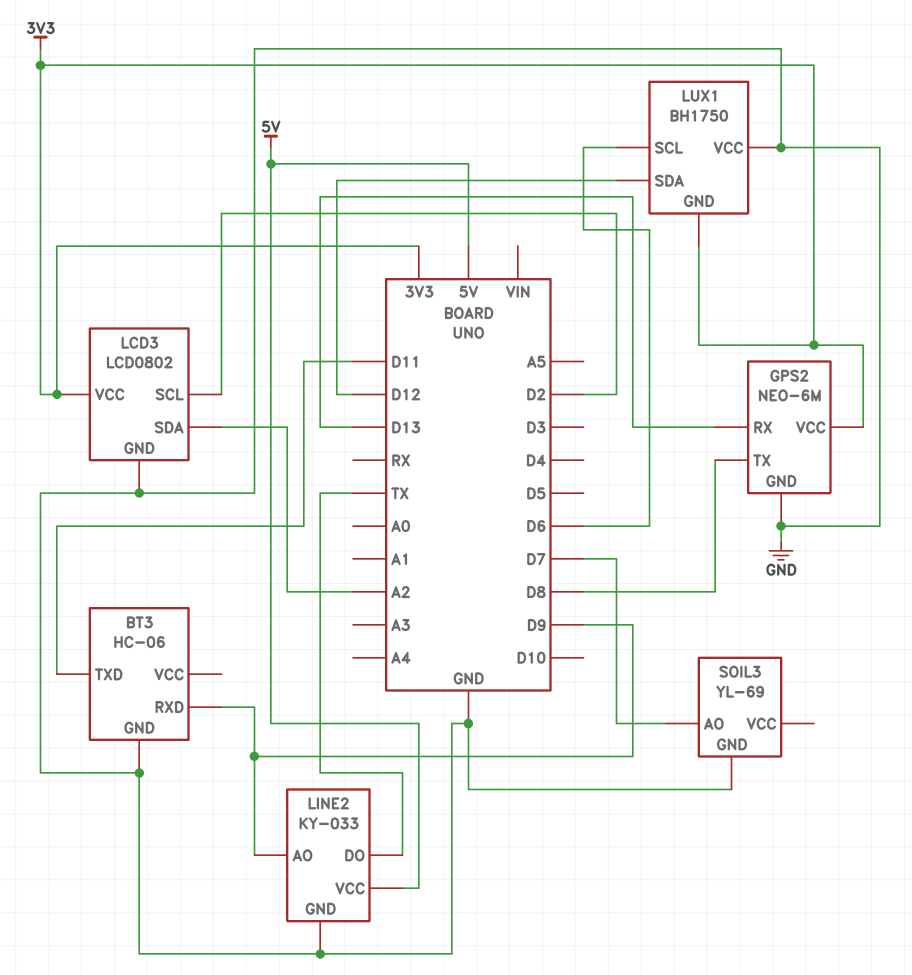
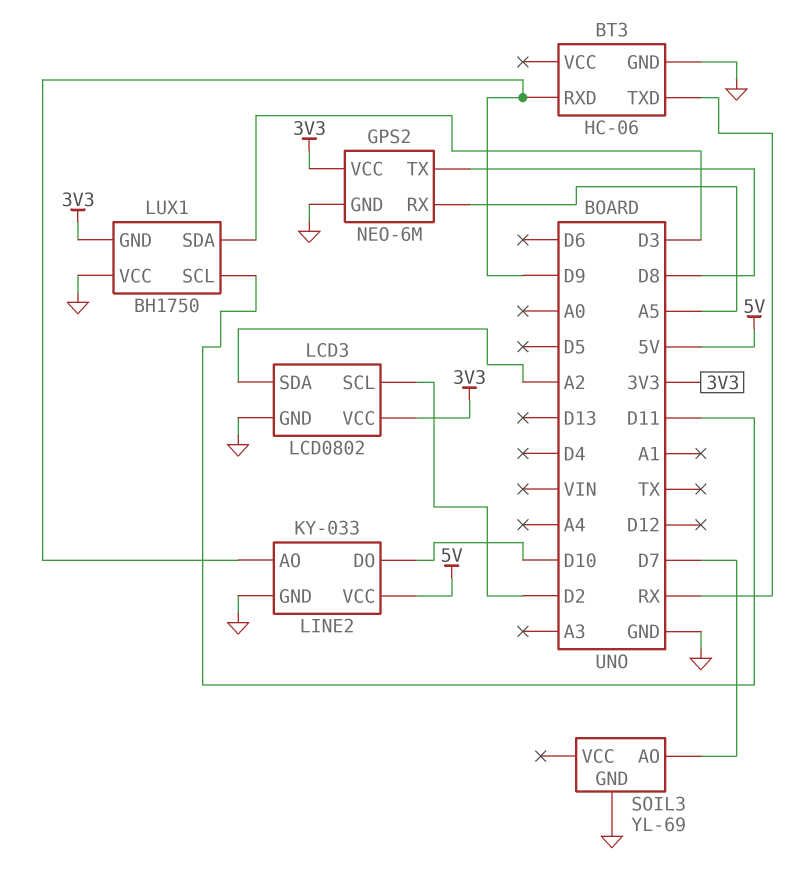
BT3 pin TXD: D11 -> RX
GPS2 pin RX: D13 -> A5
LINE2 pin DO: TX -> D10
LUX1 pin SCL: D6 -> D11
LUX1 pin SDA: D12 -> D3

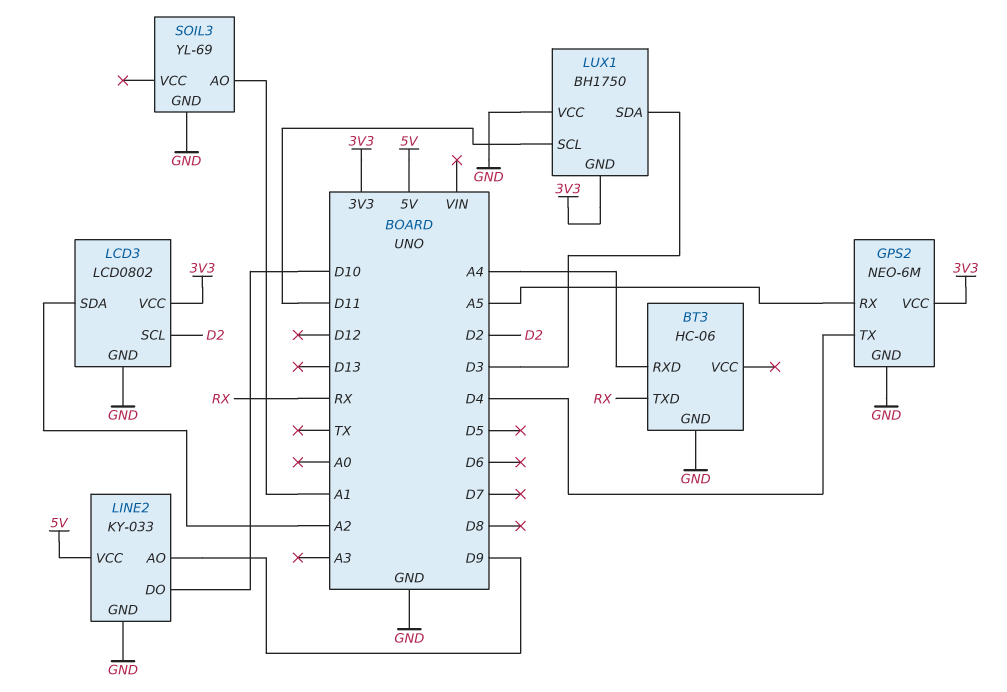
BT3 pin RXD: D9 -> A4
GPS2 pin TX: D8 -> D4
SOIL3 pin AO: D7 -> A1

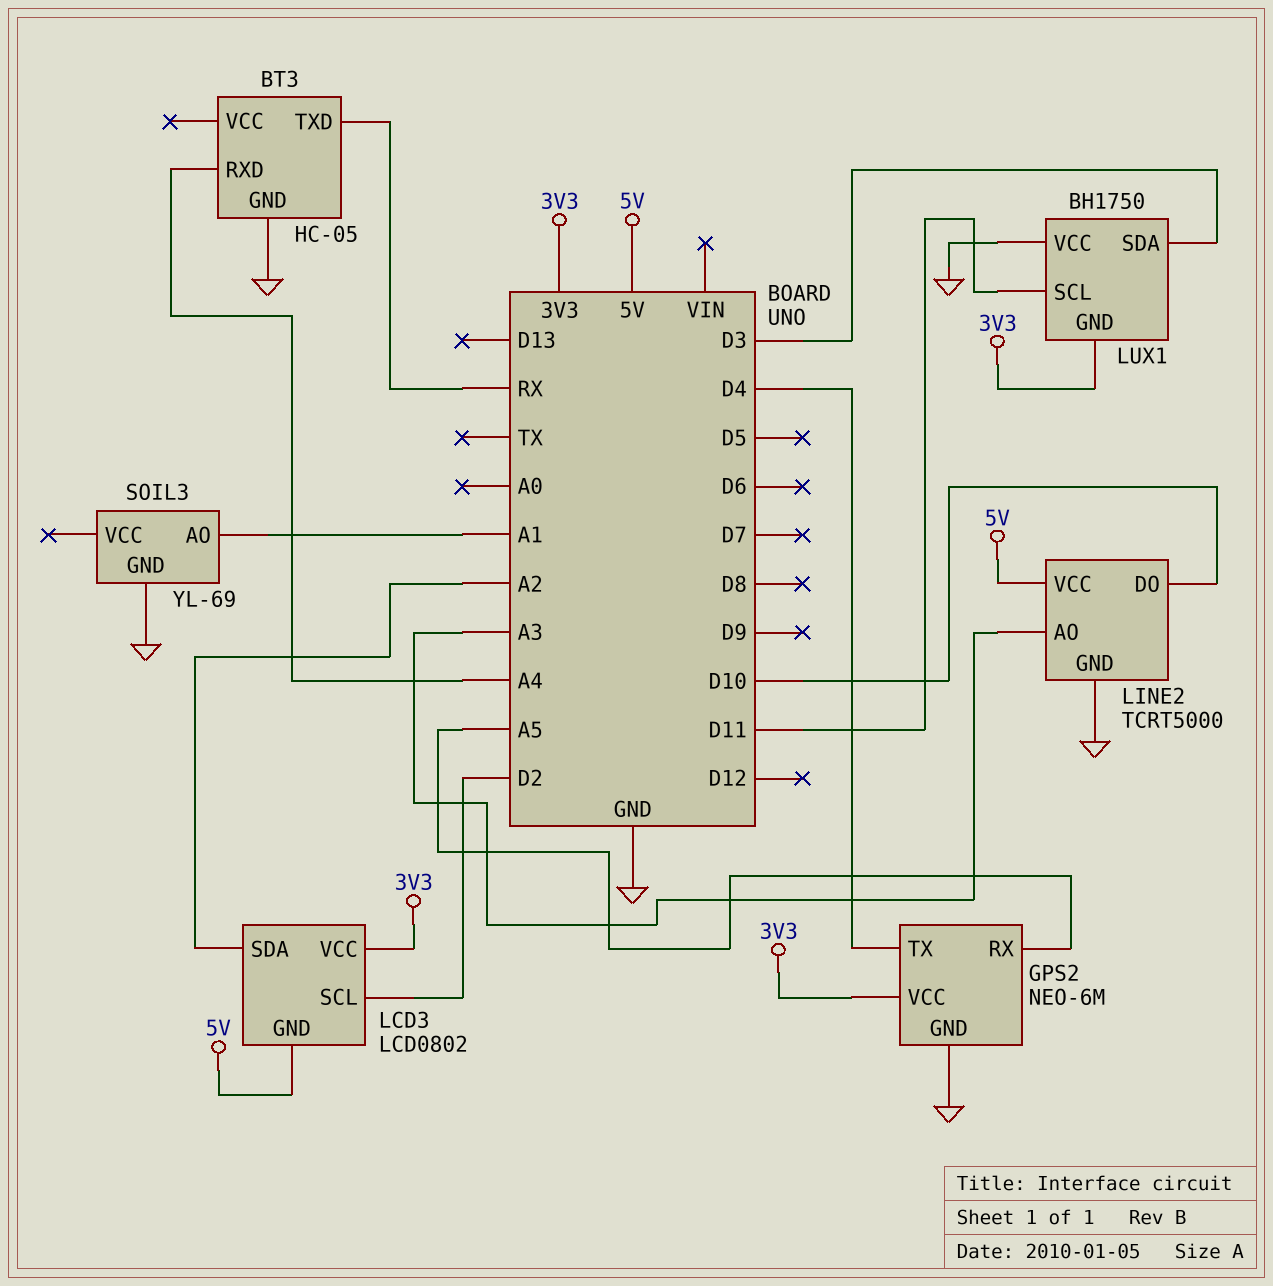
BT3: HC-06 -> HC-05
LCD3 pin GND: GND -> 5V
LINE2: KY-033 -> TCRT5000
LINE2 pin AO: D9 -> A3

